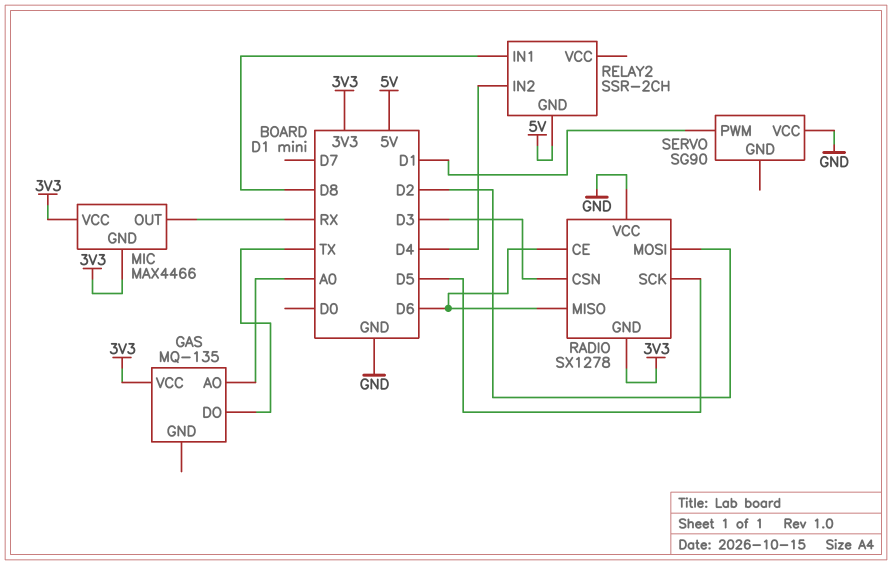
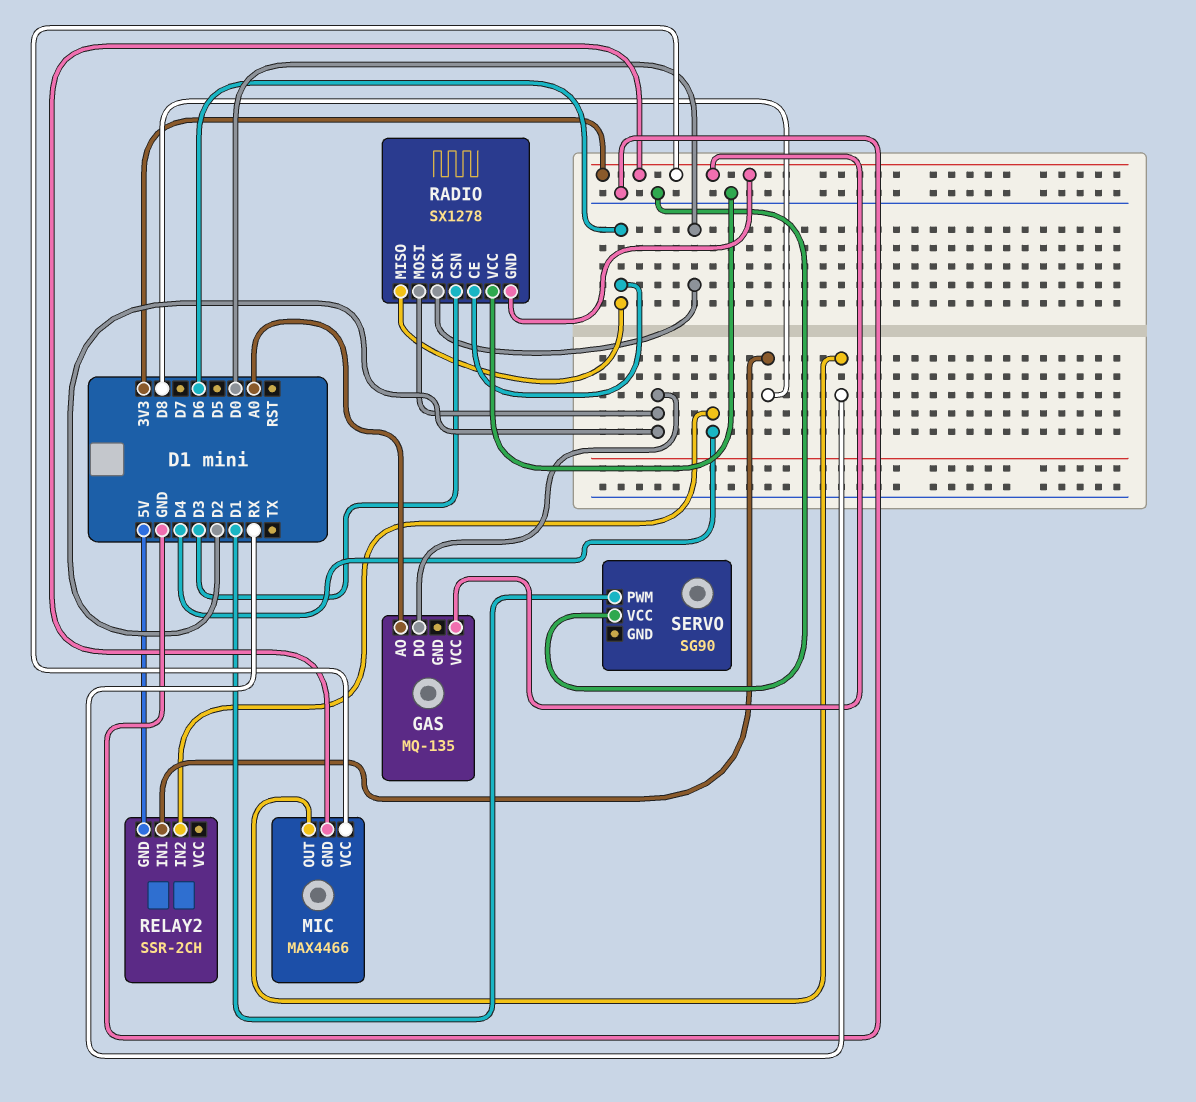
GAS pin DO: TX -> D2
RADIO pin SCK: D5 -> D0

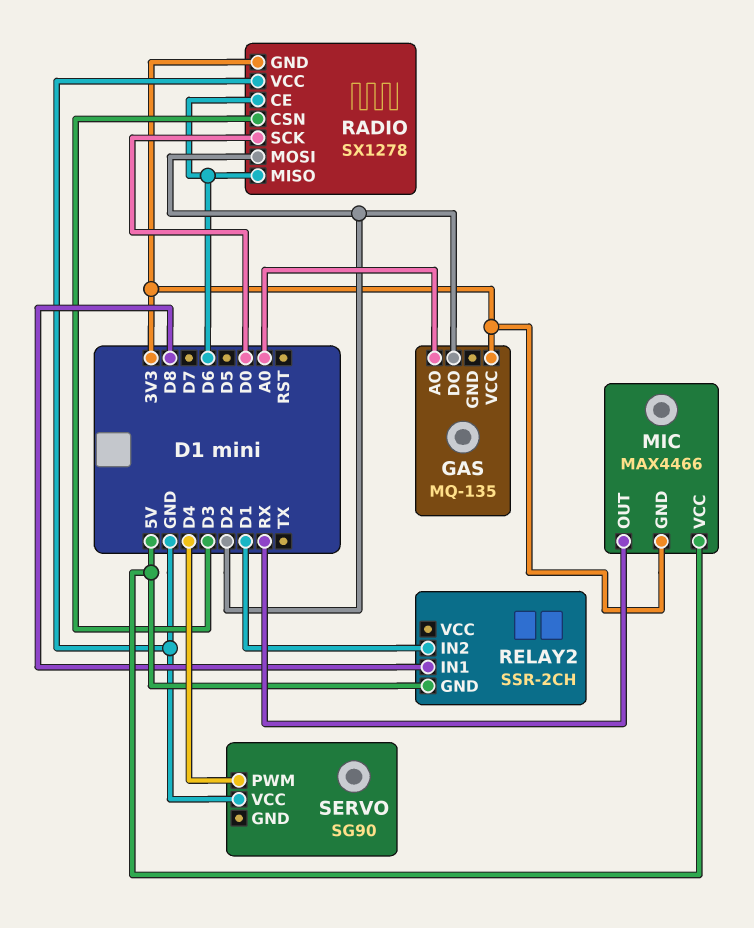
MIC pin VCC: 3V3 -> 5V
RELAY2 pin IN2: D4 -> D1
SERVO pin PWM: D1 -> D4

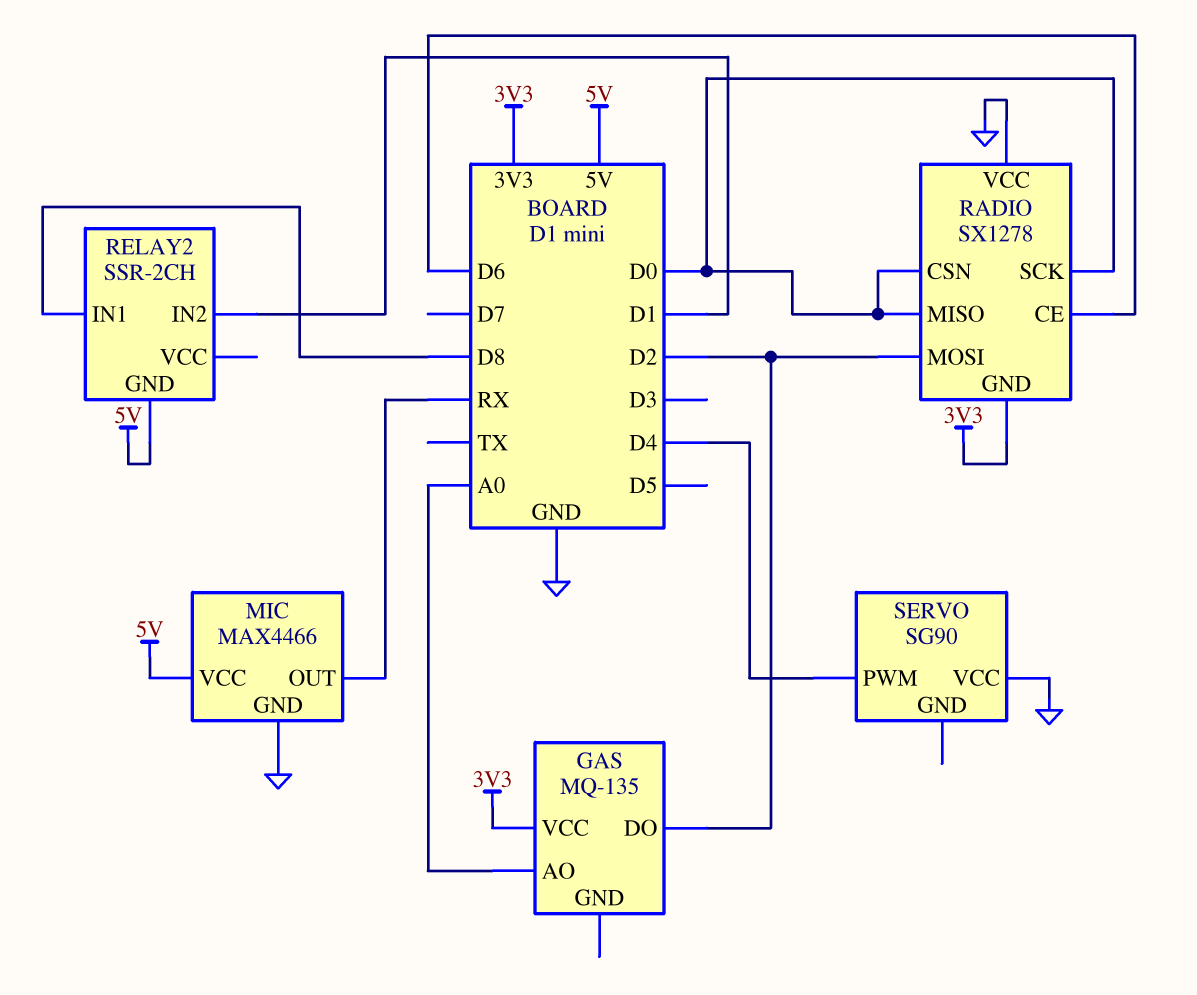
MIC pin GND: 3V3 -> GND
RADIO pin CSN: D3 -> D0
RADIO pin MISO: D6 -> D0

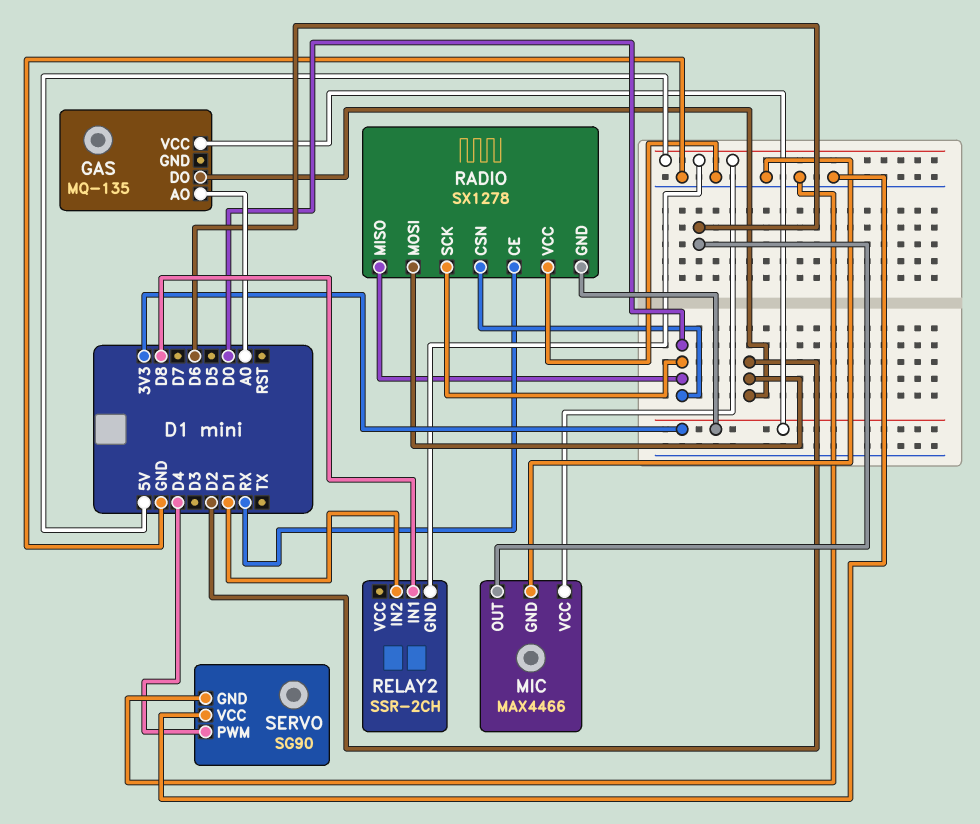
MIC pin OUT: RX -> D6
RADIO pin CE: D6 -> RX
SERVO pin GND: none -> GND

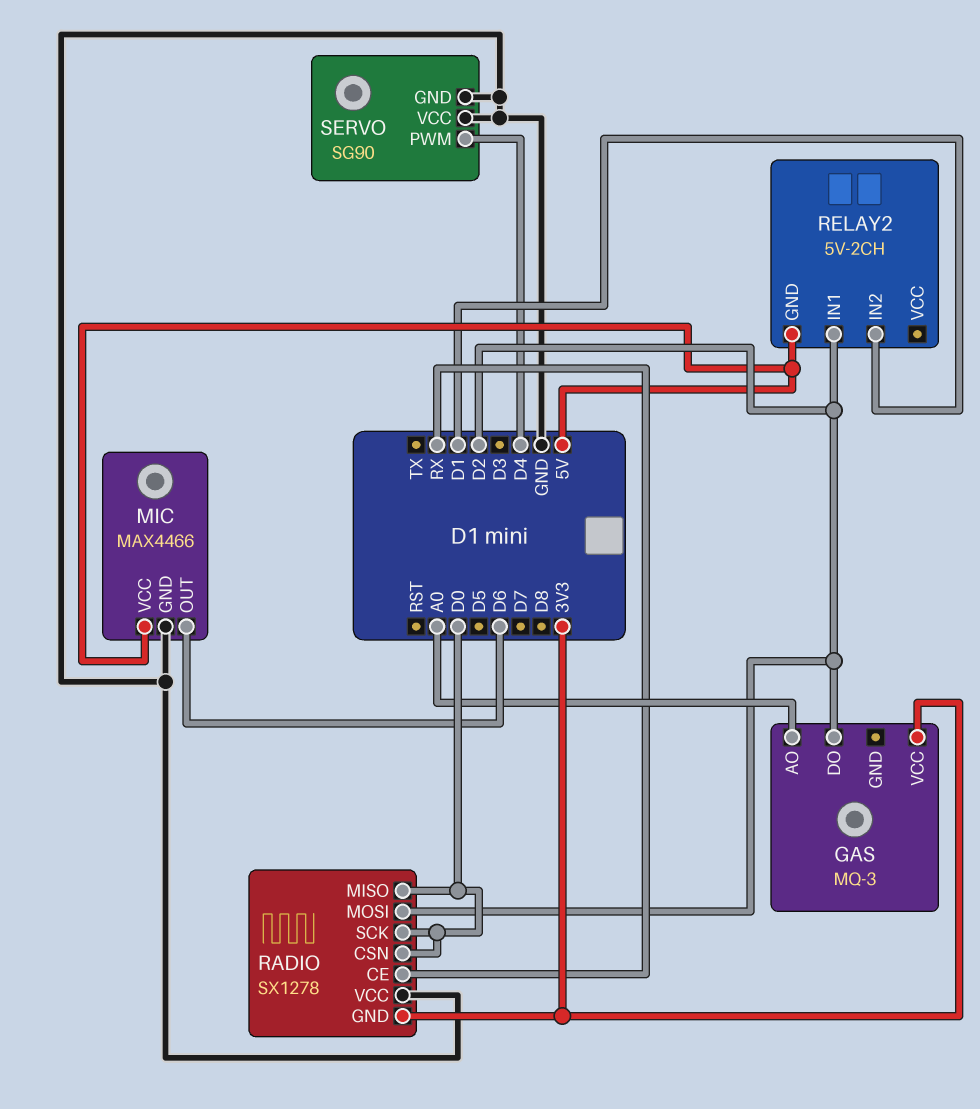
GAS: MQ-135 -> MQ-3
RELAY2: SSR-2CH -> 5V-2CH
RELAY2 pin IN1: D8 -> D2

